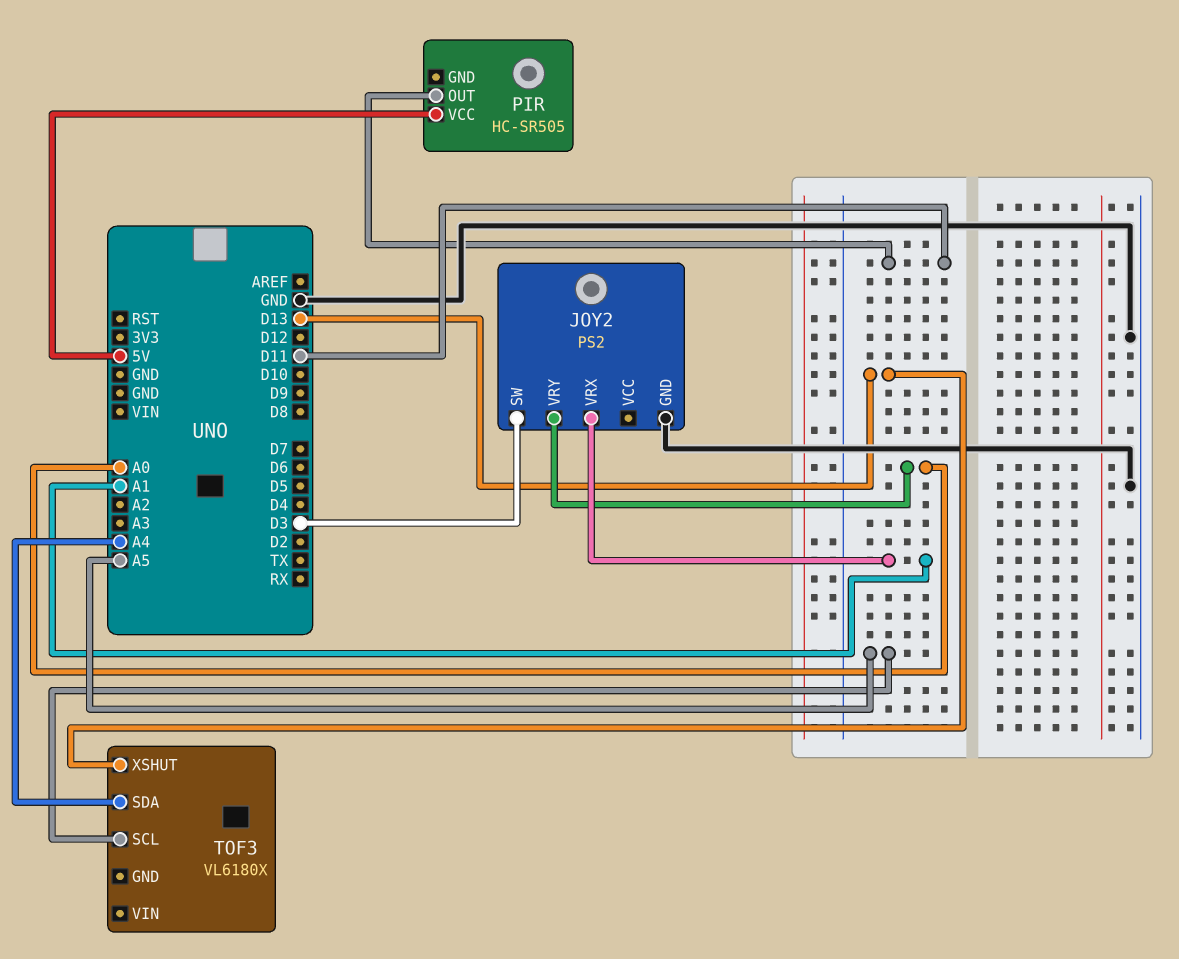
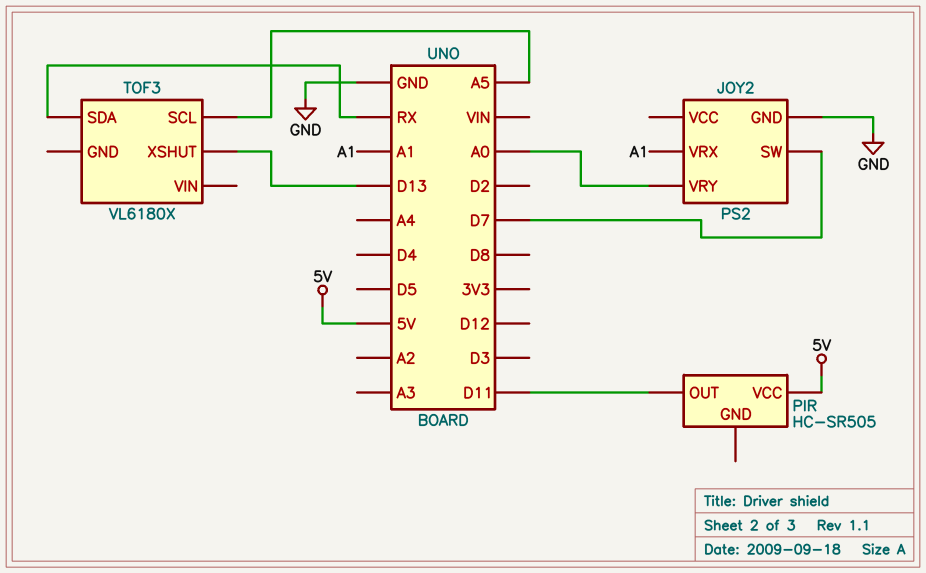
JOY2 pin SW: D3 -> D7
TOF3 pin SDA: A4 -> RX

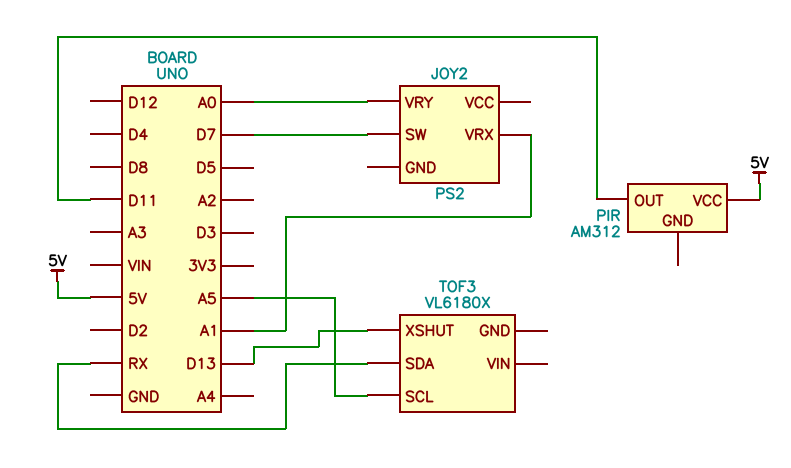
JOY2 pin GND: GND -> none
PIR: HC-SR505 -> AM312

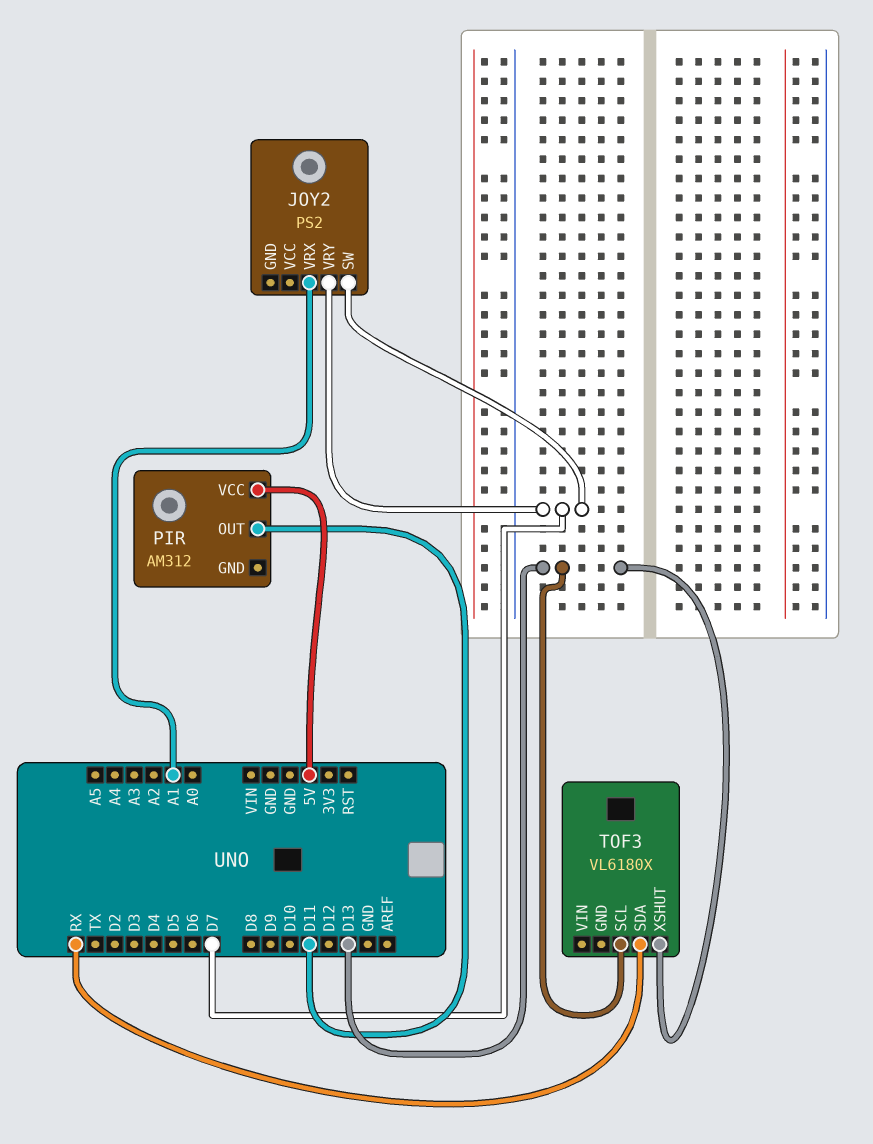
JOY2 pin VRY: A0 -> D7
TOF3 pin SCL: A5 -> D13

